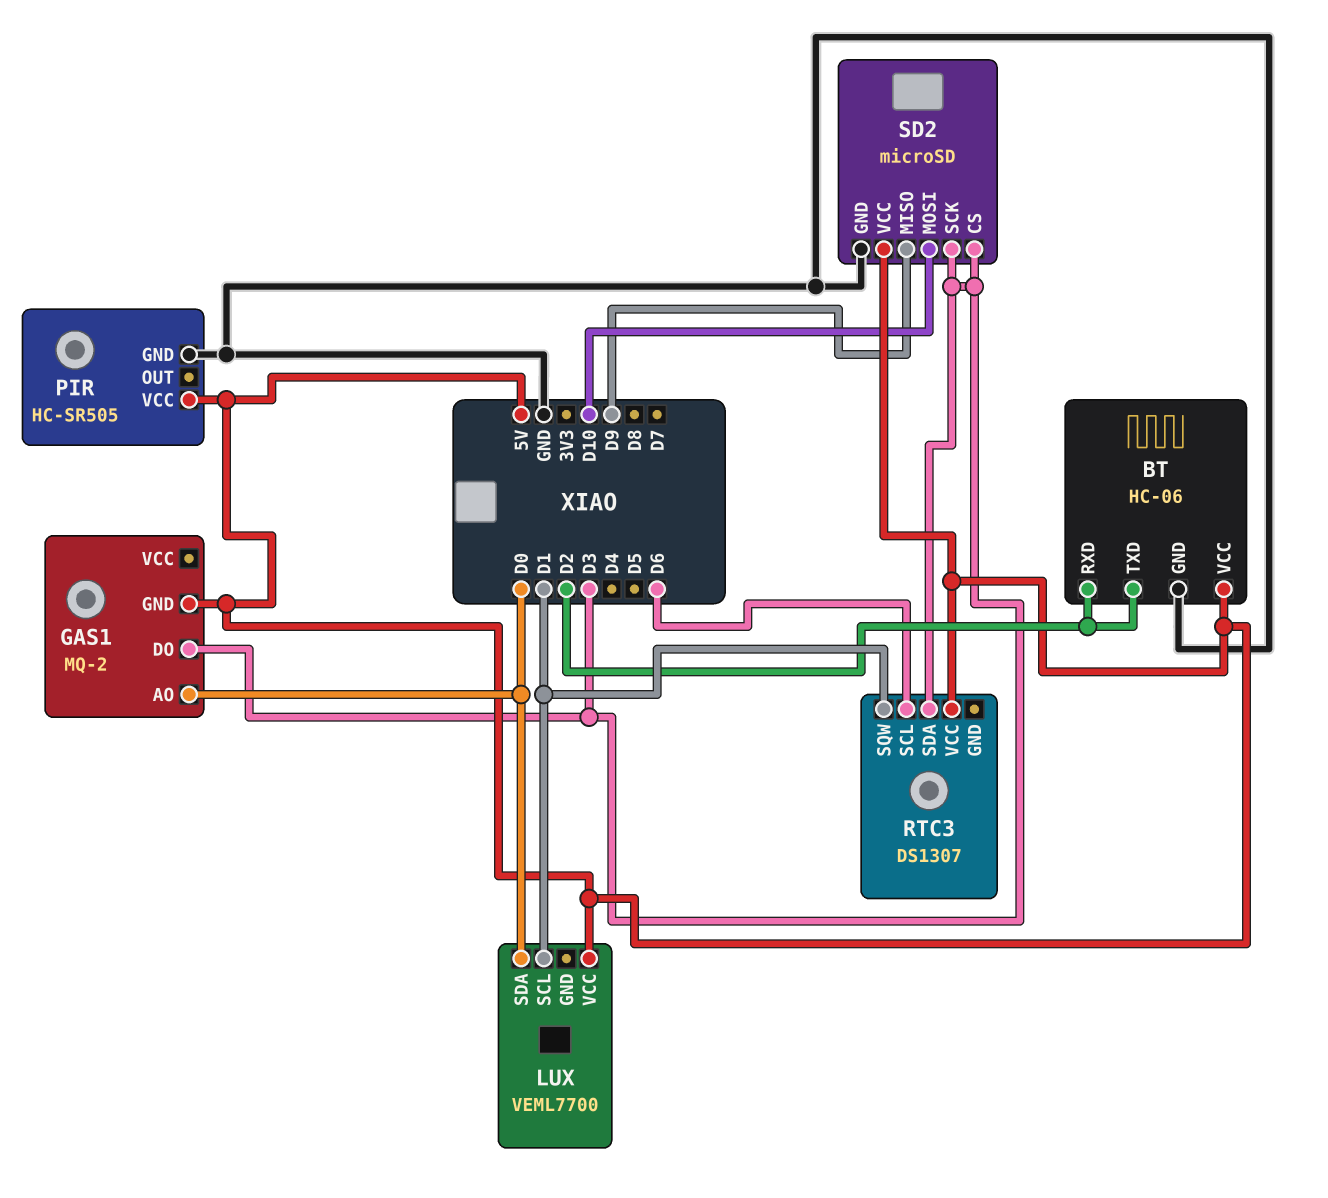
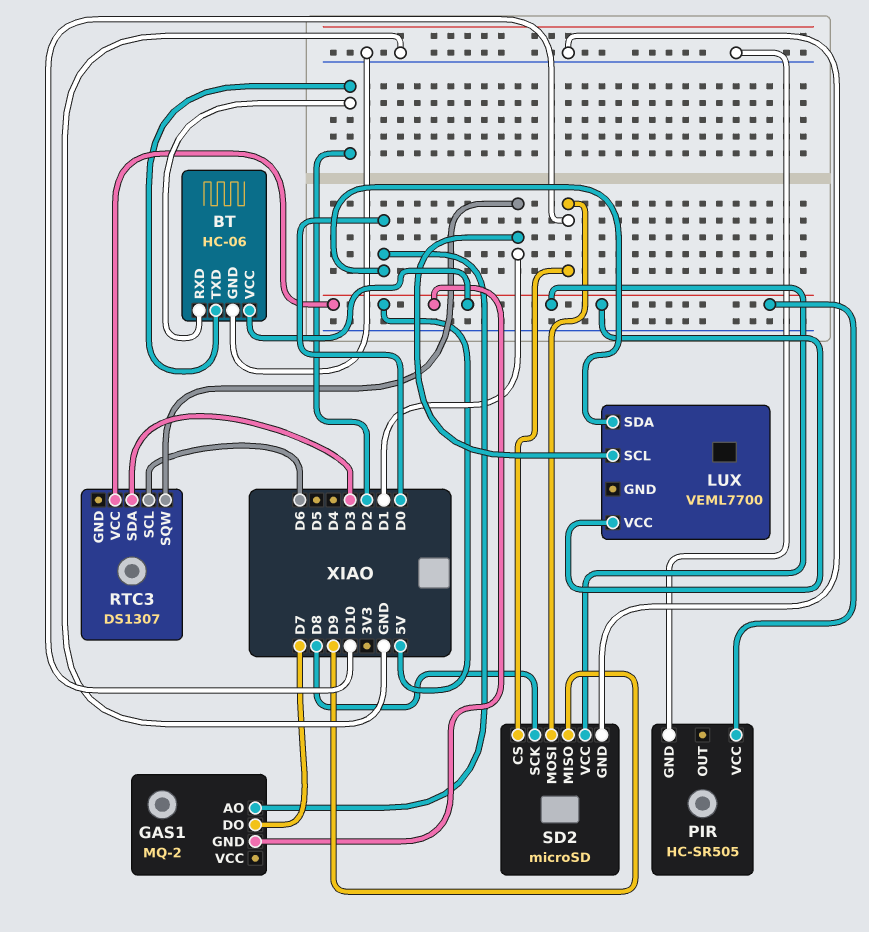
GAS1 pin DO: D3 -> D7
SD2 pin CS: D3 -> D10
SD2 pin SCK: D3 -> D8

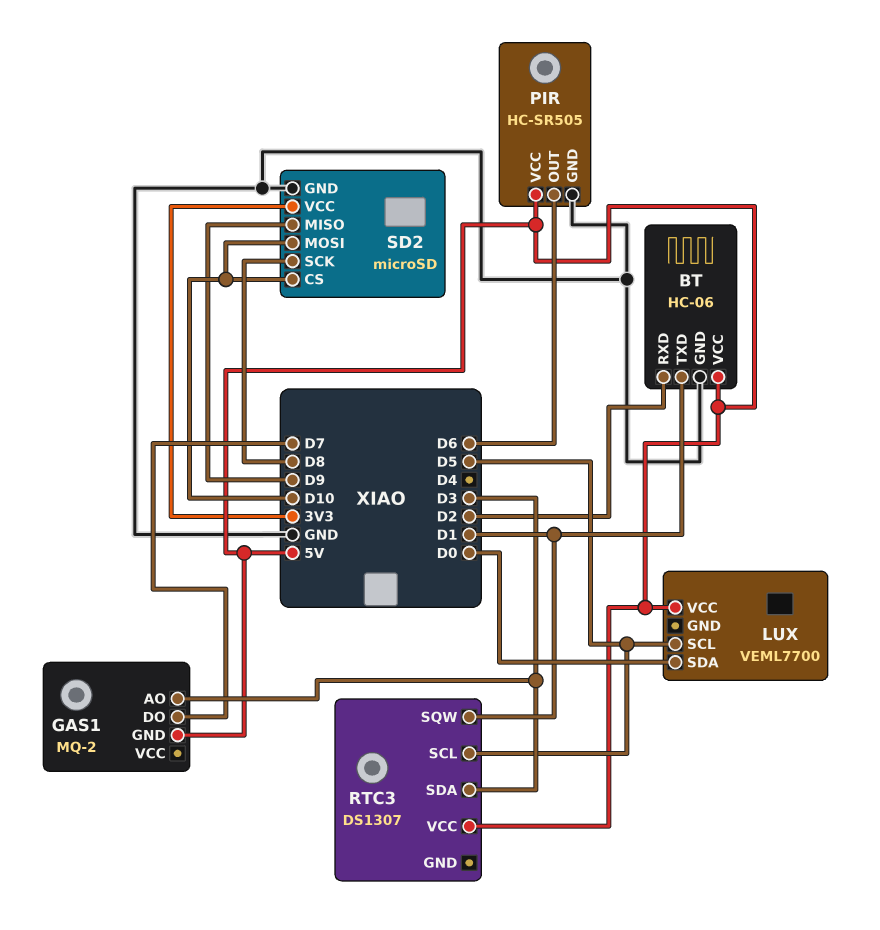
BT pin TXD: D2 -> D1
GAS1 pin AO: D0 -> D3
LUX pin SCL: D1 -> D5
PIR pin OUT: none -> D6
RTC3 pin SCL: D6 -> D5
SD2 pin VCC: 5V -> 3V3

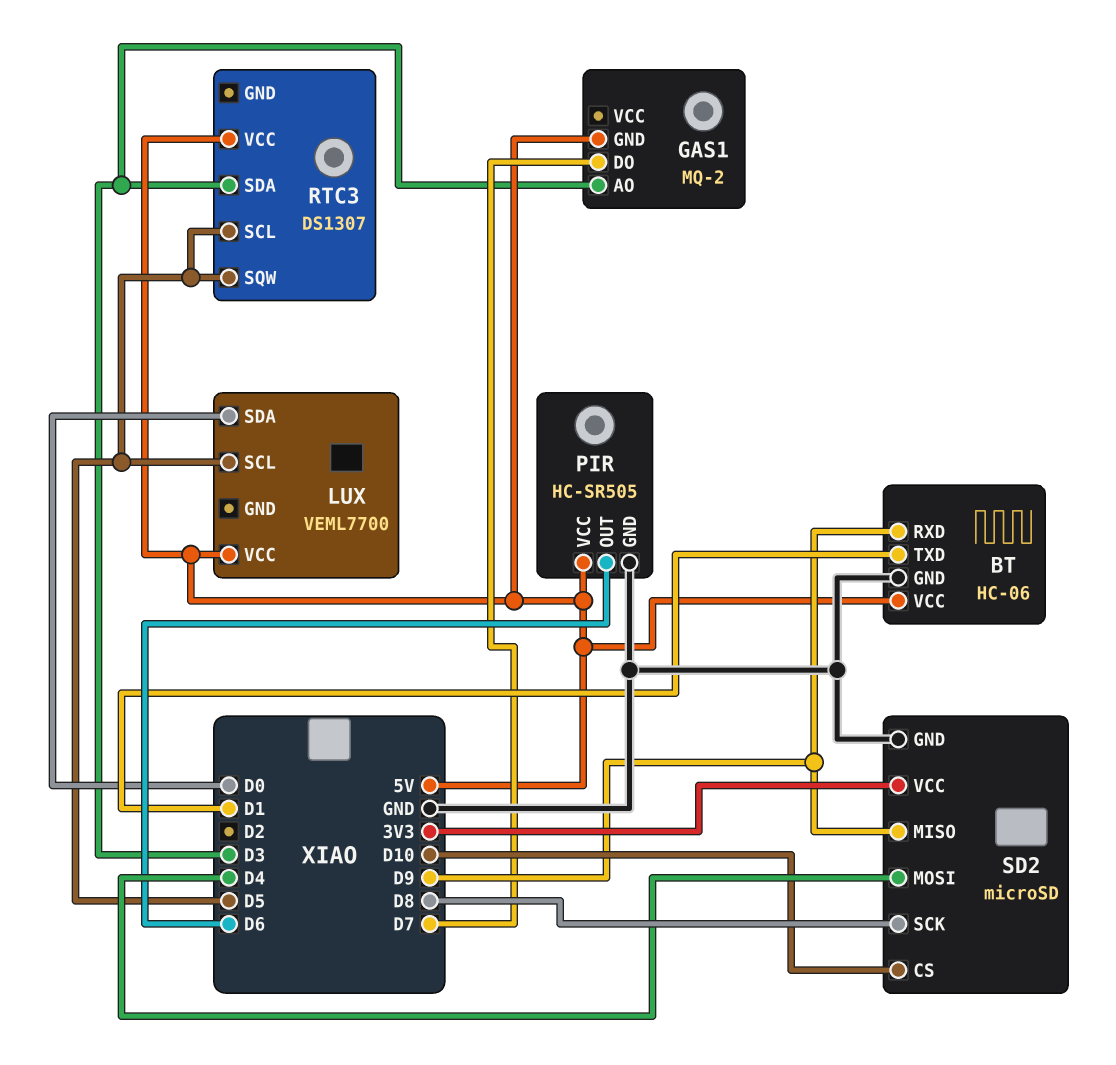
BT pin RXD: D2 -> D9
RTC3 pin SQW: D1 -> D5
SD2 pin MOSI: D10 -> D4

